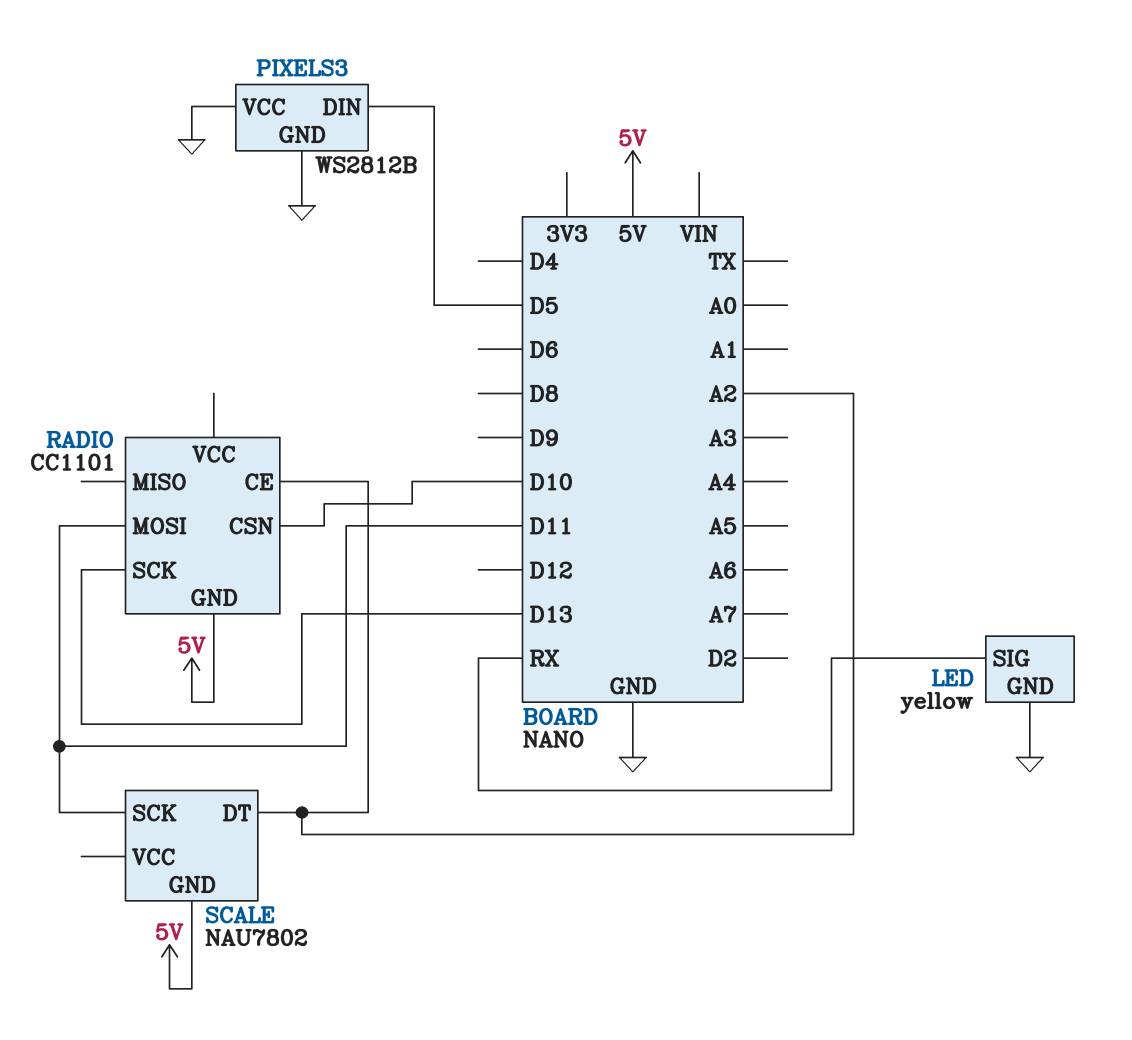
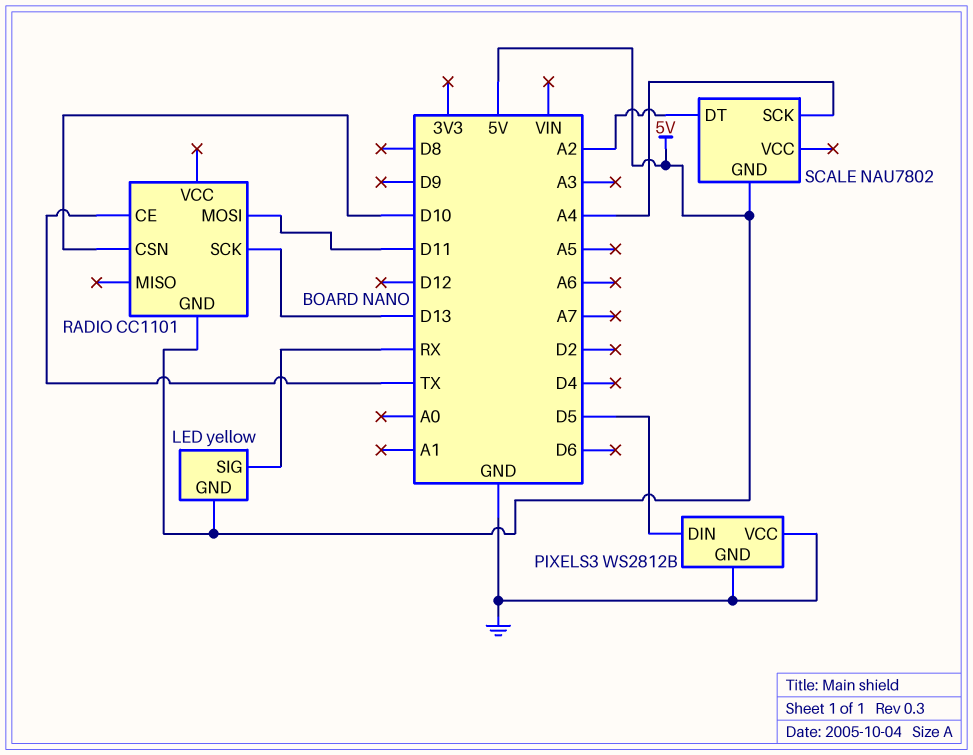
LED pin GND: GND -> 5V
RADIO pin CE: A2 -> TX
SCALE pin SCK: D11 -> A4

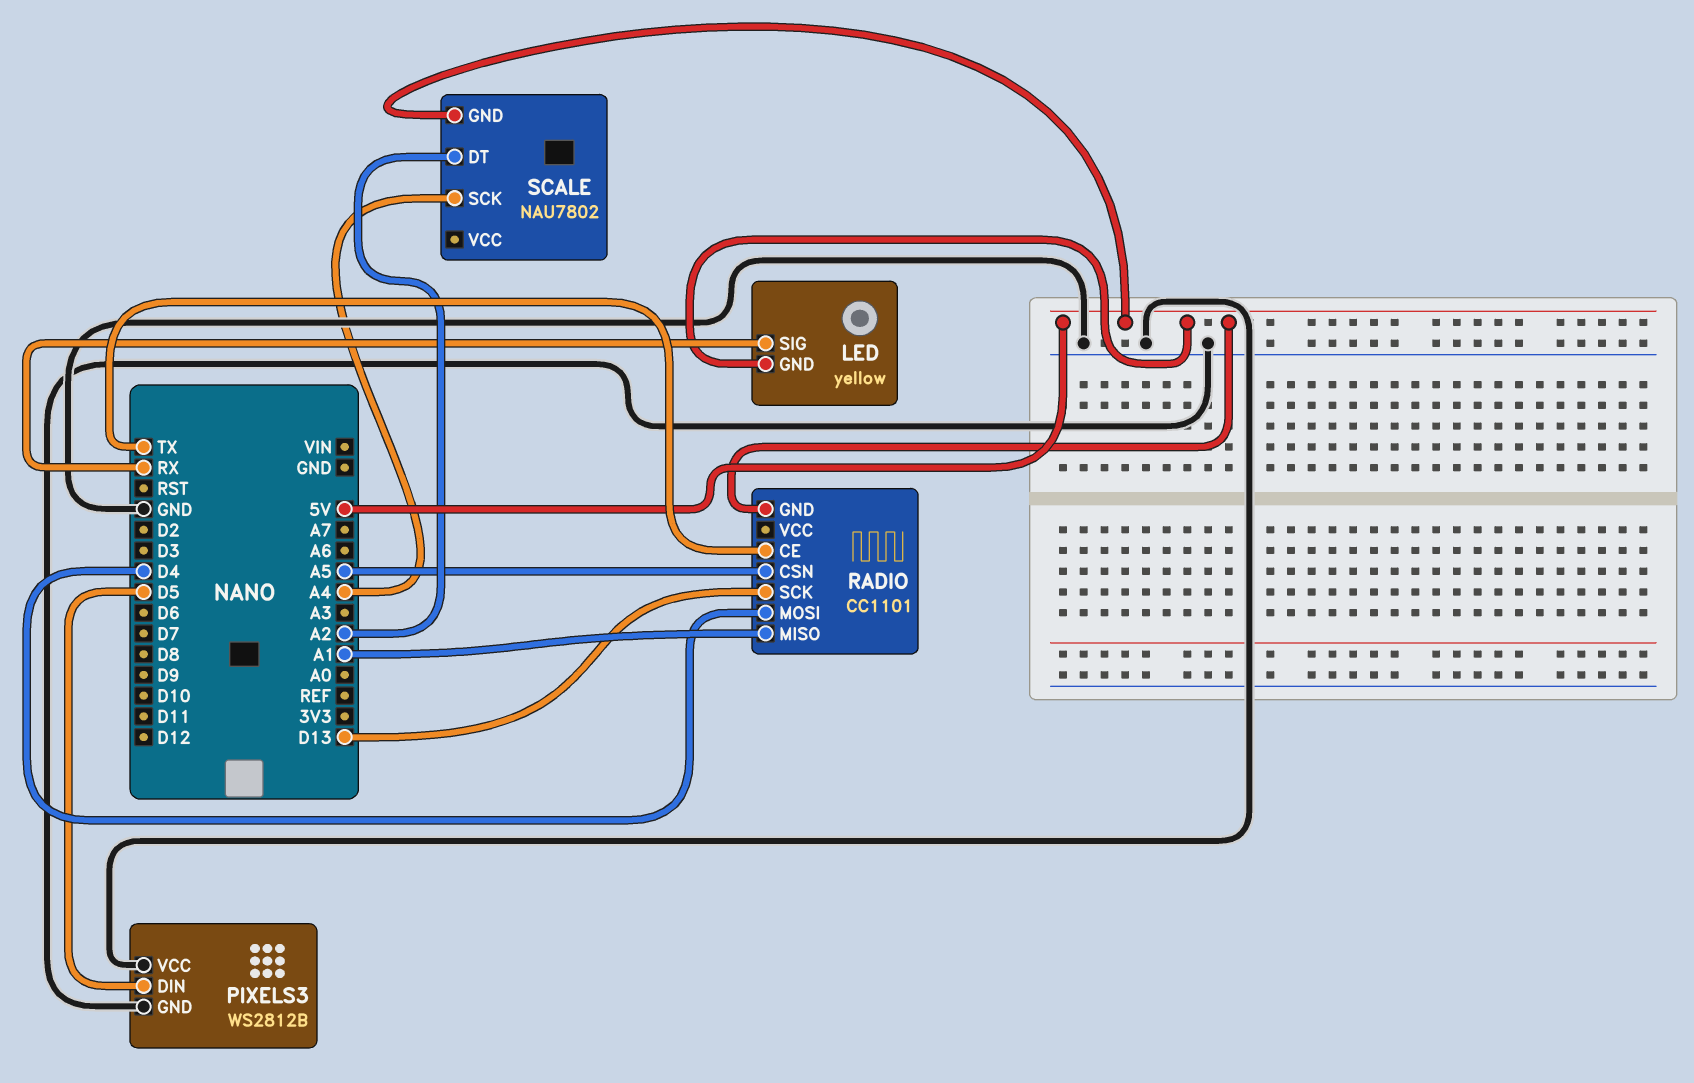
RADIO pin CSN: D10 -> A5
RADIO pin MISO: none -> A1
RADIO pin MOSI: D11 -> D4

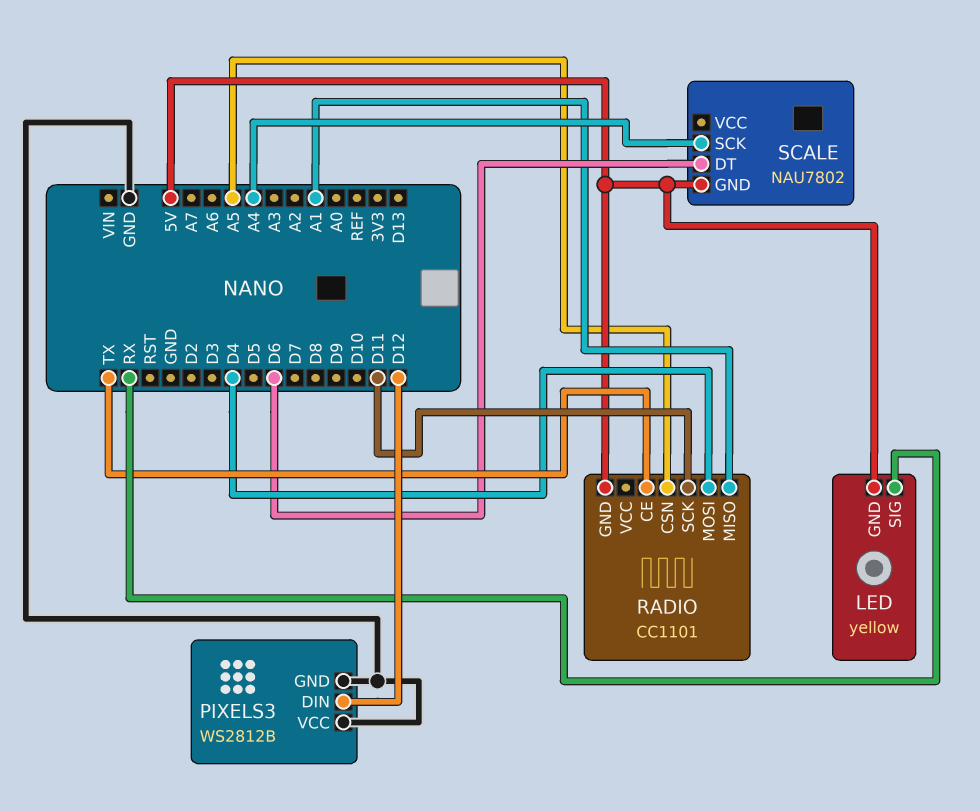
PIXELS3 pin DIN: D5 -> D12
RADIO pin SCK: D13 -> D11
SCALE pin DT: A2 -> D6

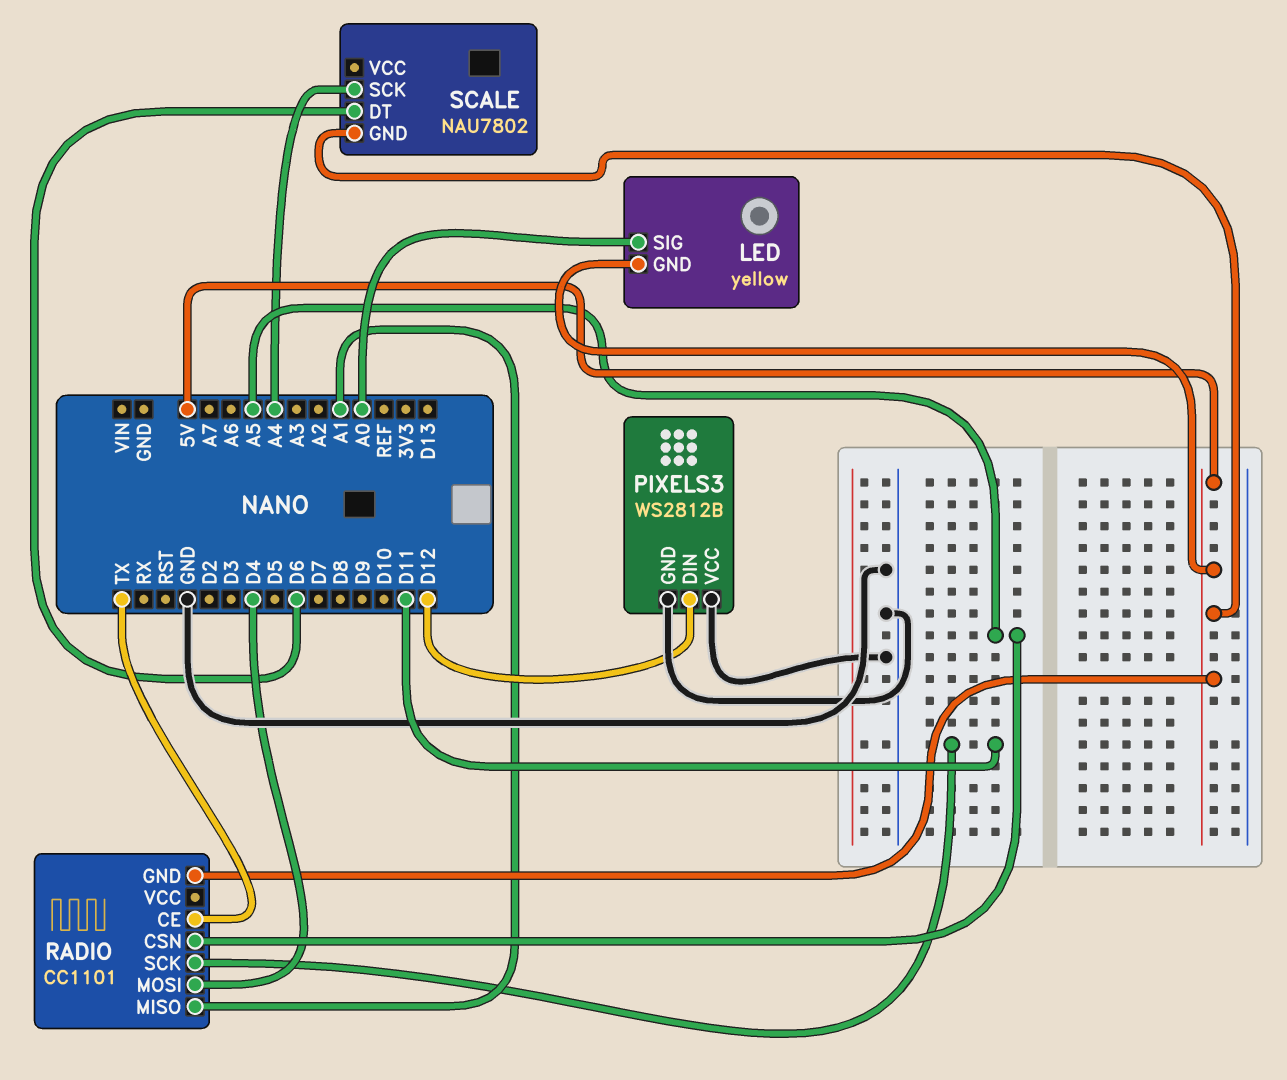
LED pin SIG: RX -> A0

